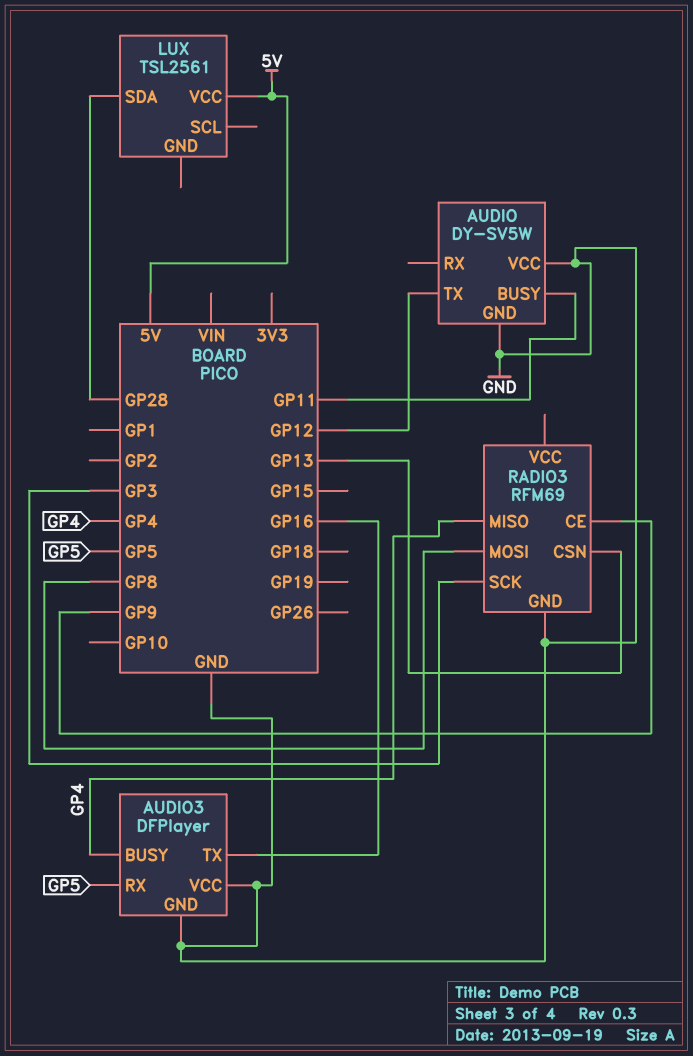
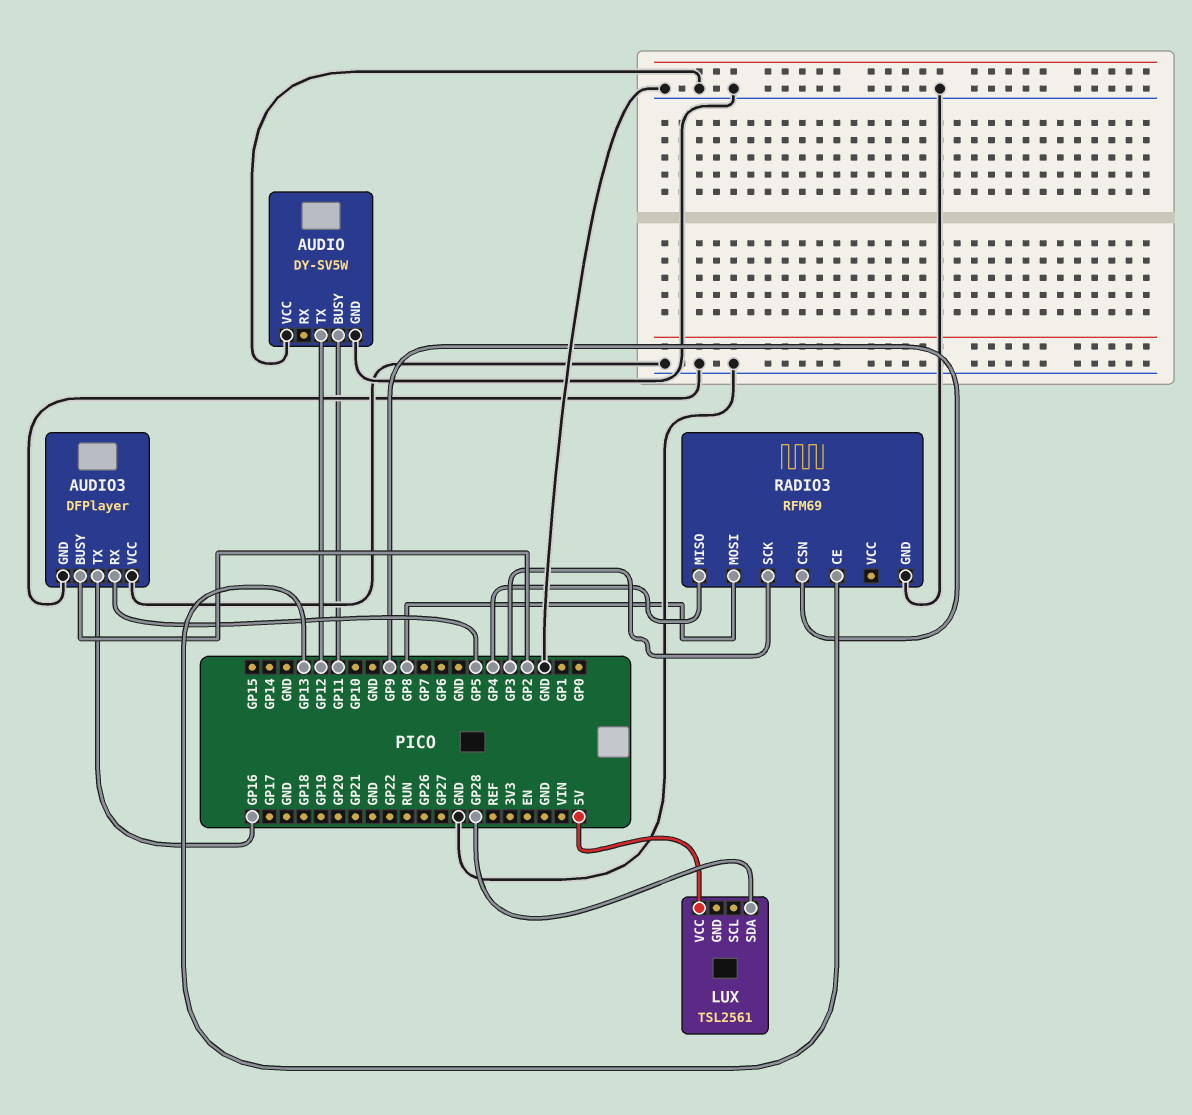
AUDIO3 pin BUSY: GP4 -> GP2
RADIO3 pin CE: GP9 -> GP13
RADIO3 pin CSN: GP13 -> GP9

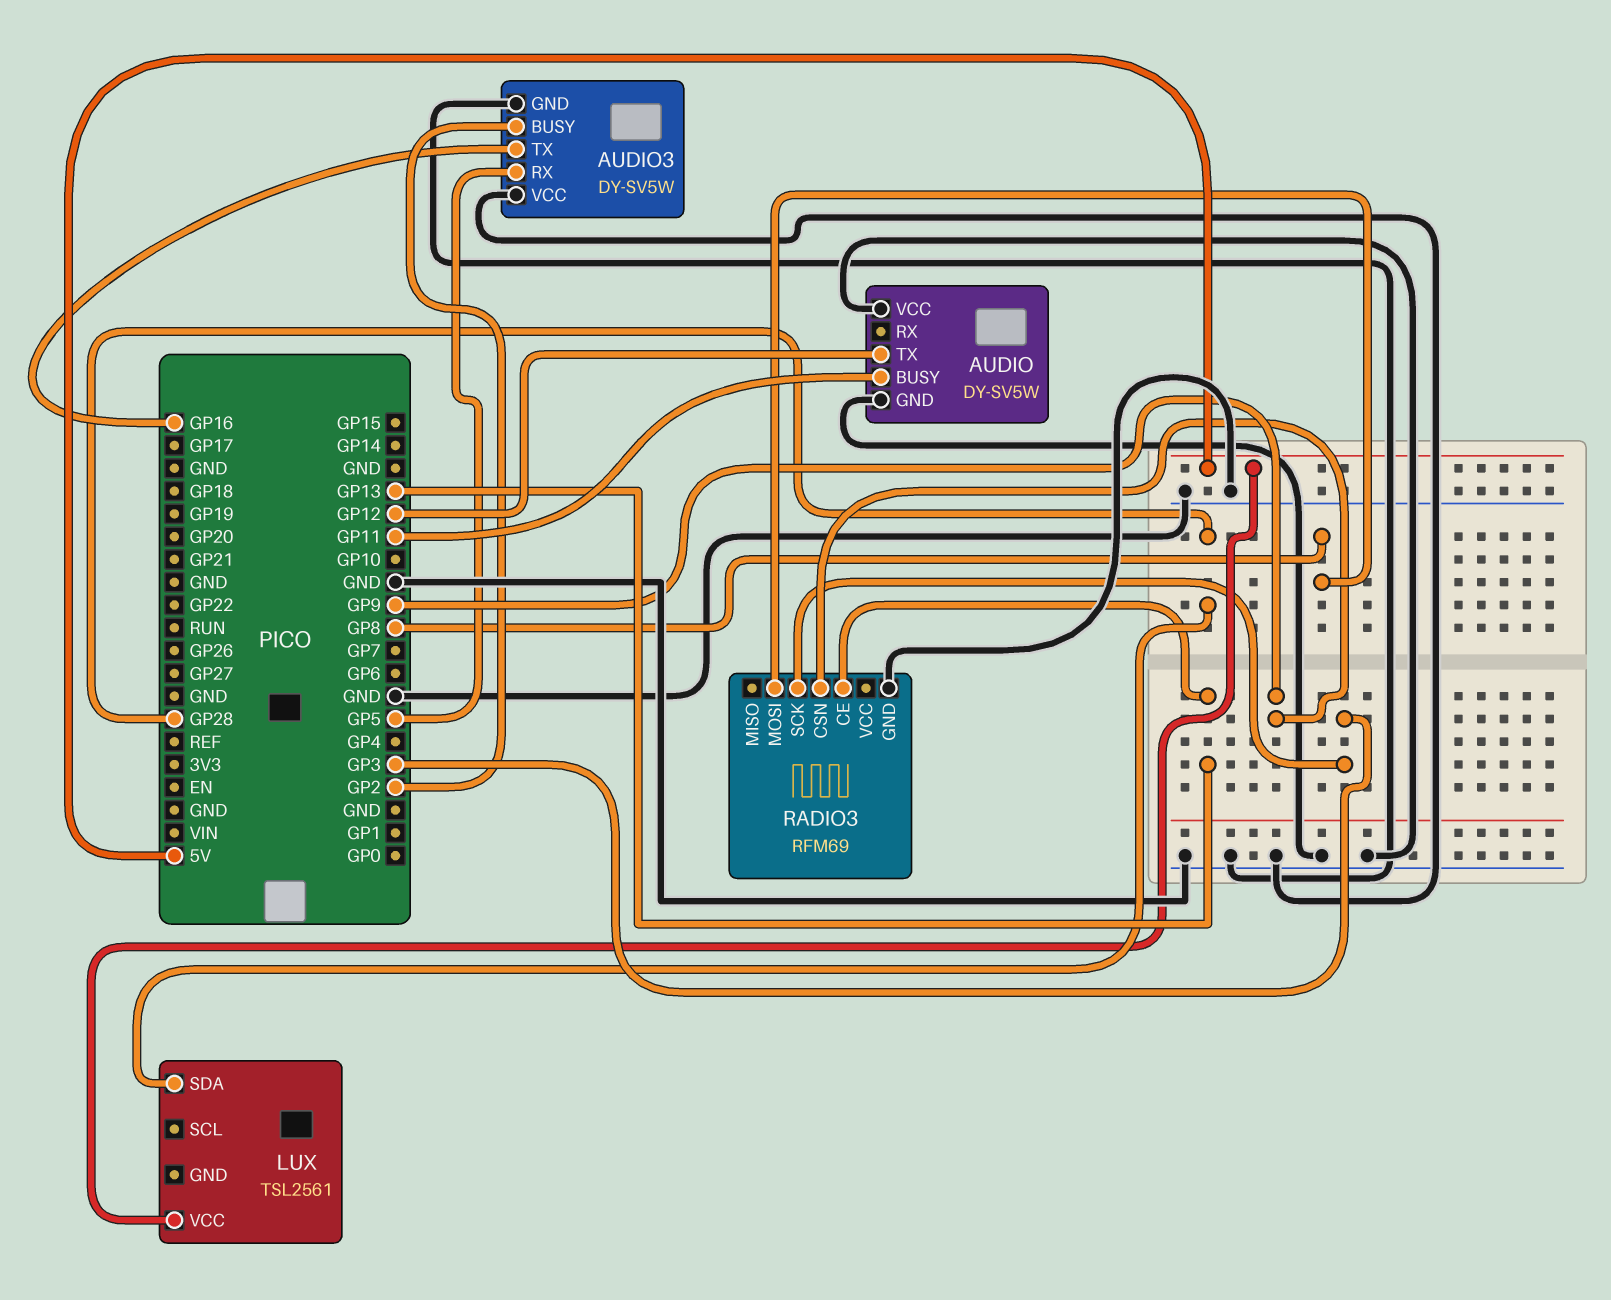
AUDIO3: DFPlayer -> DY-SV5W
RADIO3 pin MISO: GP4 -> none

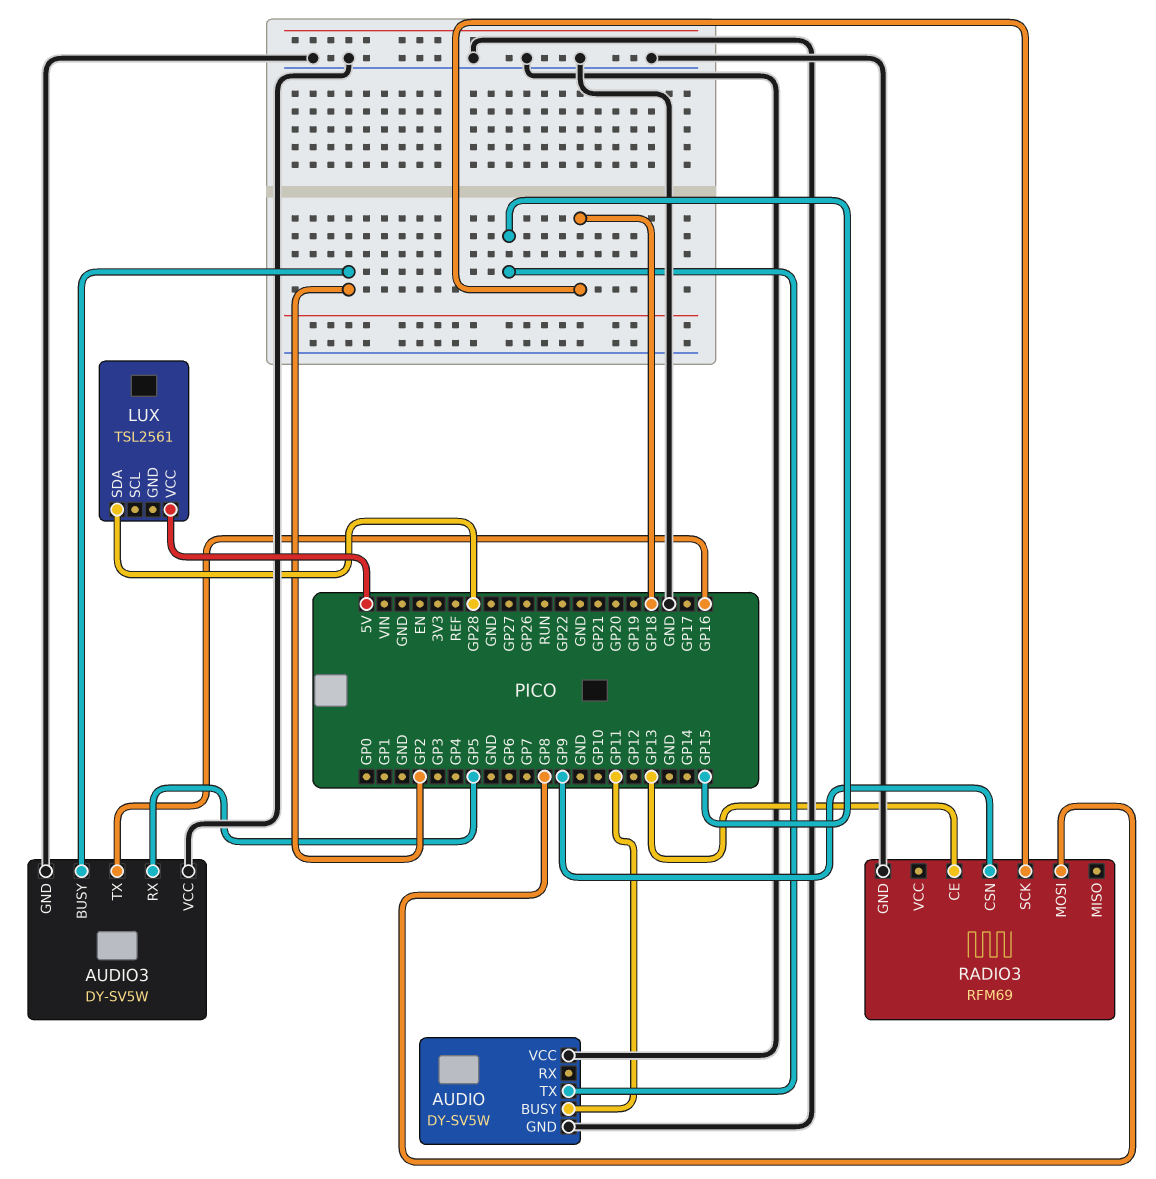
AUDIO pin TX: GP12 -> GP15
RADIO3 pin SCK: GP3 -> GP18

